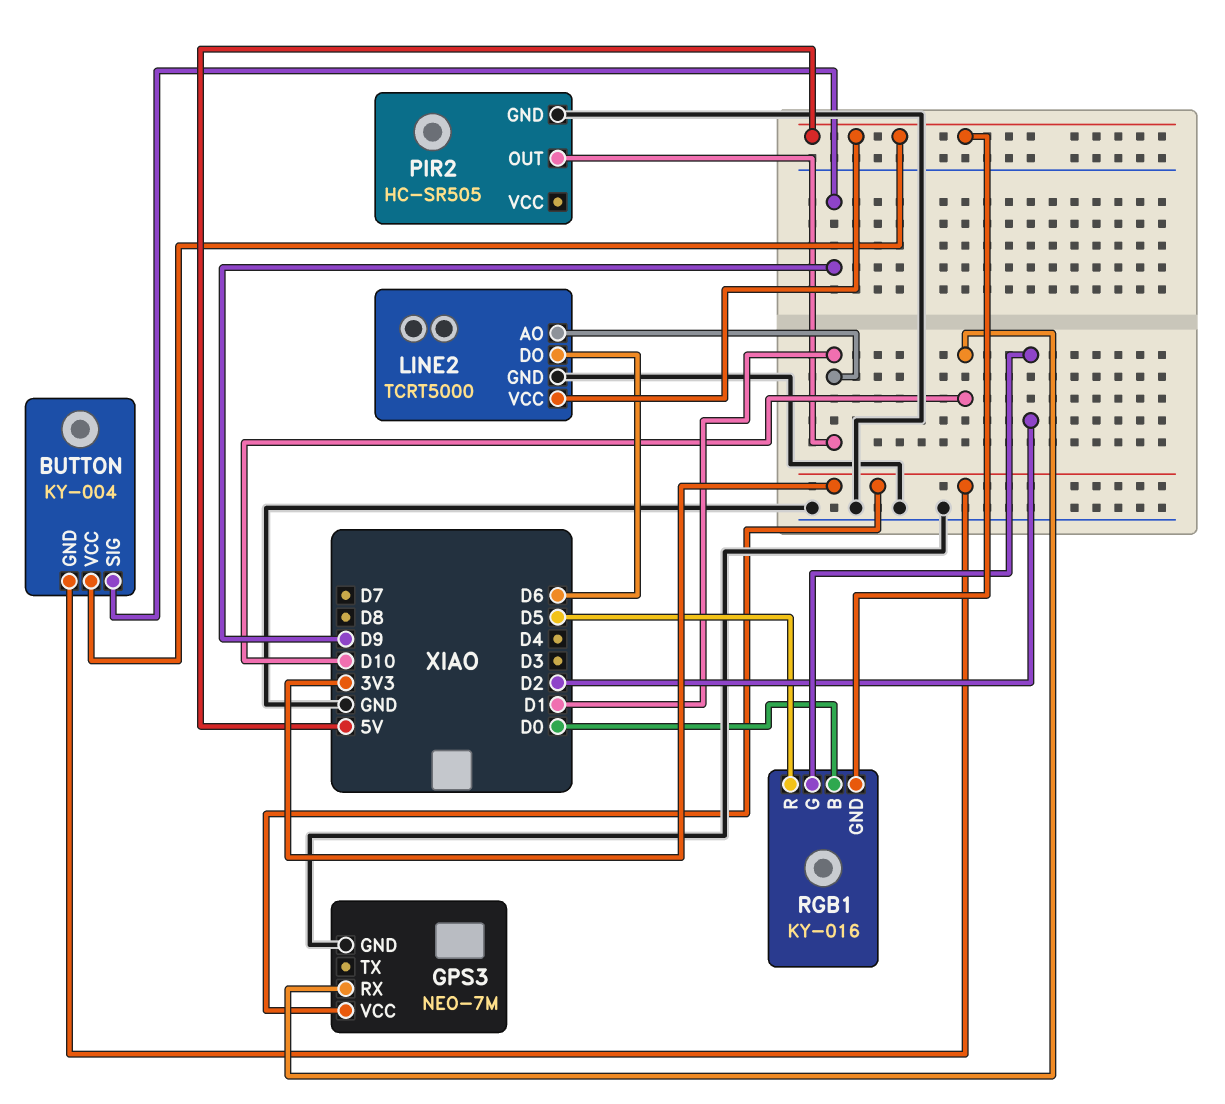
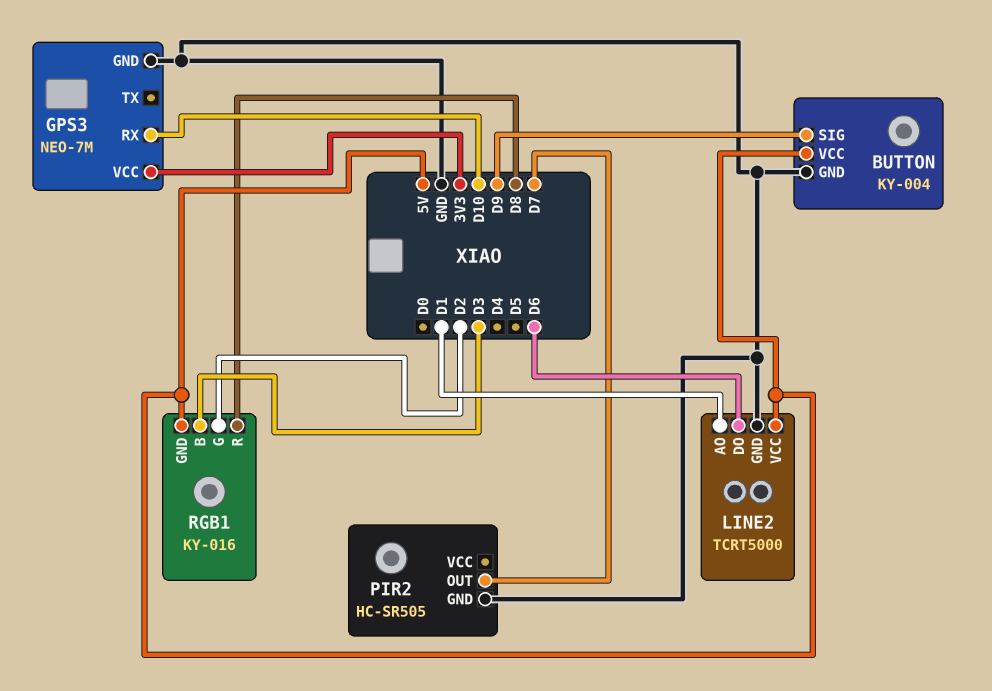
BUTTON pin GND: 3V3 -> GND
PIR2 pin OUT: D1 -> D7
RGB1 pin B: D0 -> D3
RGB1 pin R: D5 -> D8

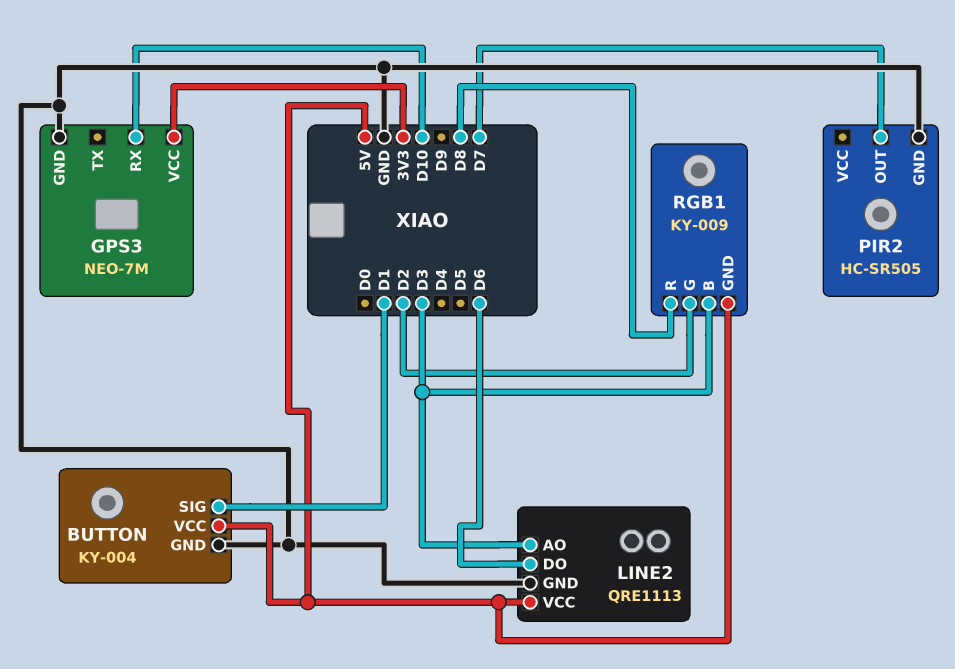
BUTTON pin SIG: D9 -> D1
LINE2: TCRT5000 -> QRE1113
LINE2 pin AO: D1 -> D3
RGB1: KY-016 -> KY-009

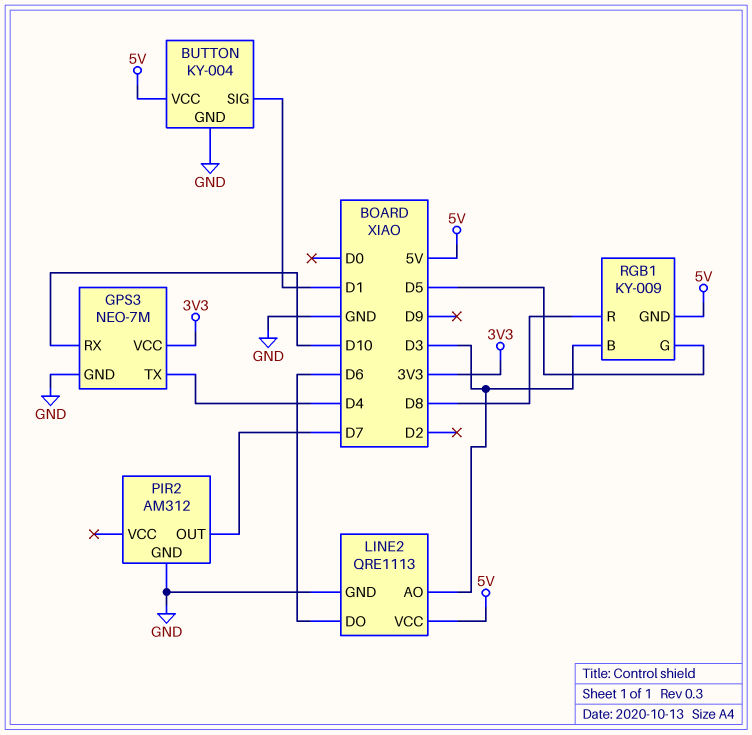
GPS3 pin TX: none -> D4
PIR2: HC-SR505 -> AM312
RGB1 pin G: D2 -> D5

